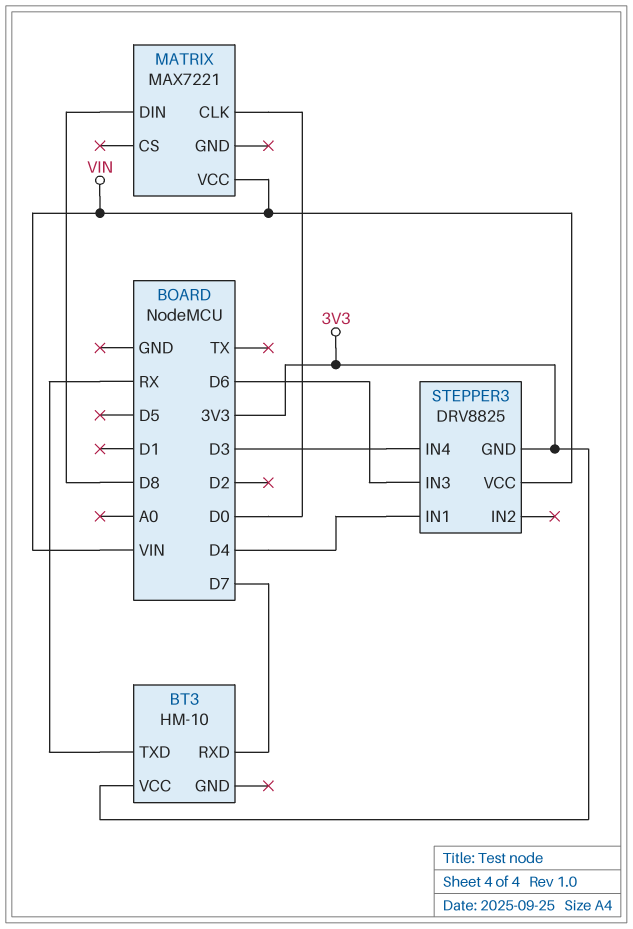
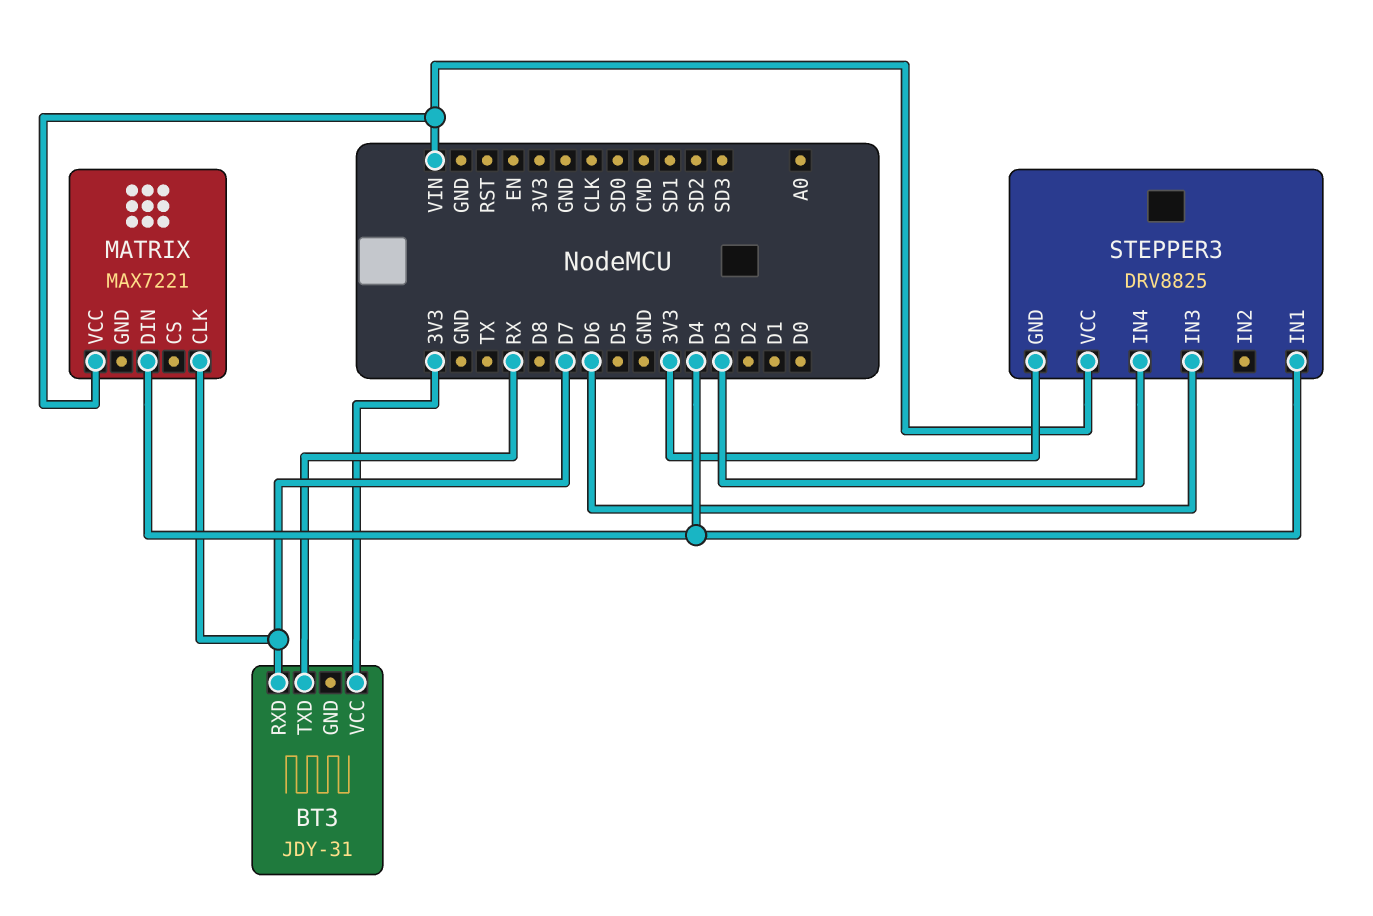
BT3: HM-10 -> JDY-31
MATRIX pin CLK: D0 -> D7
MATRIX pin DIN: D8 -> D4

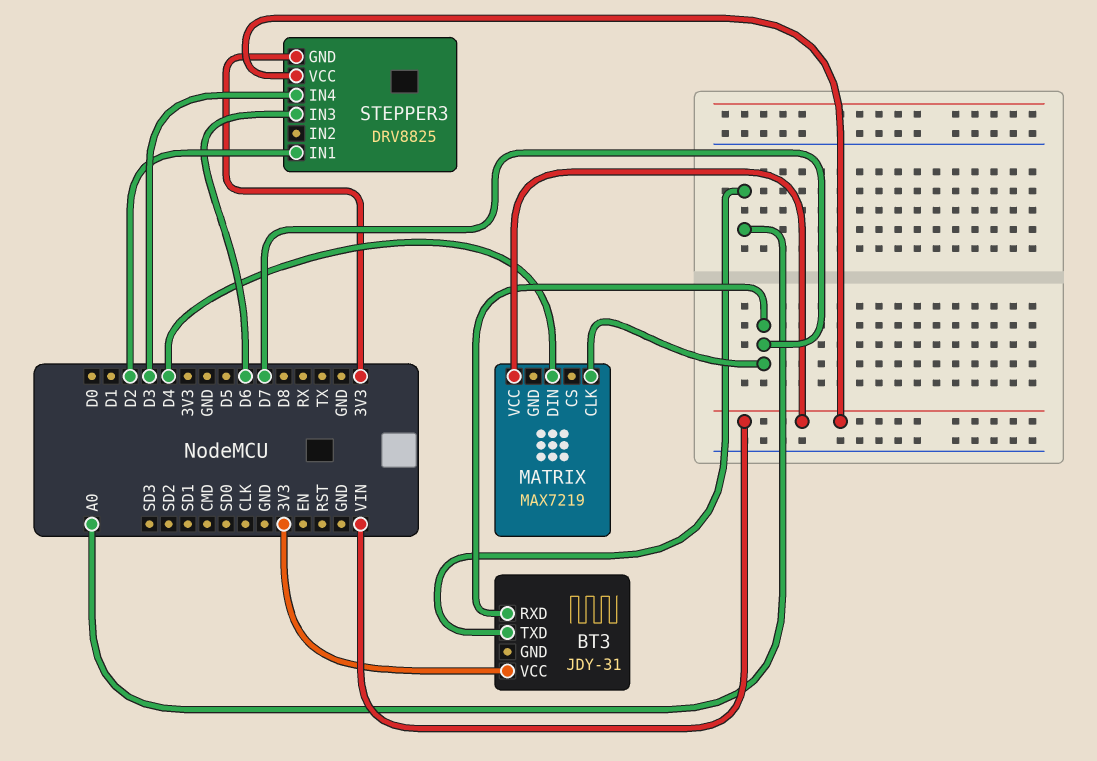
BT3 pin TXD: RX -> A0
MATRIX: MAX7221 -> MAX7219
STEPPER3 pin IN1: D4 -> D2

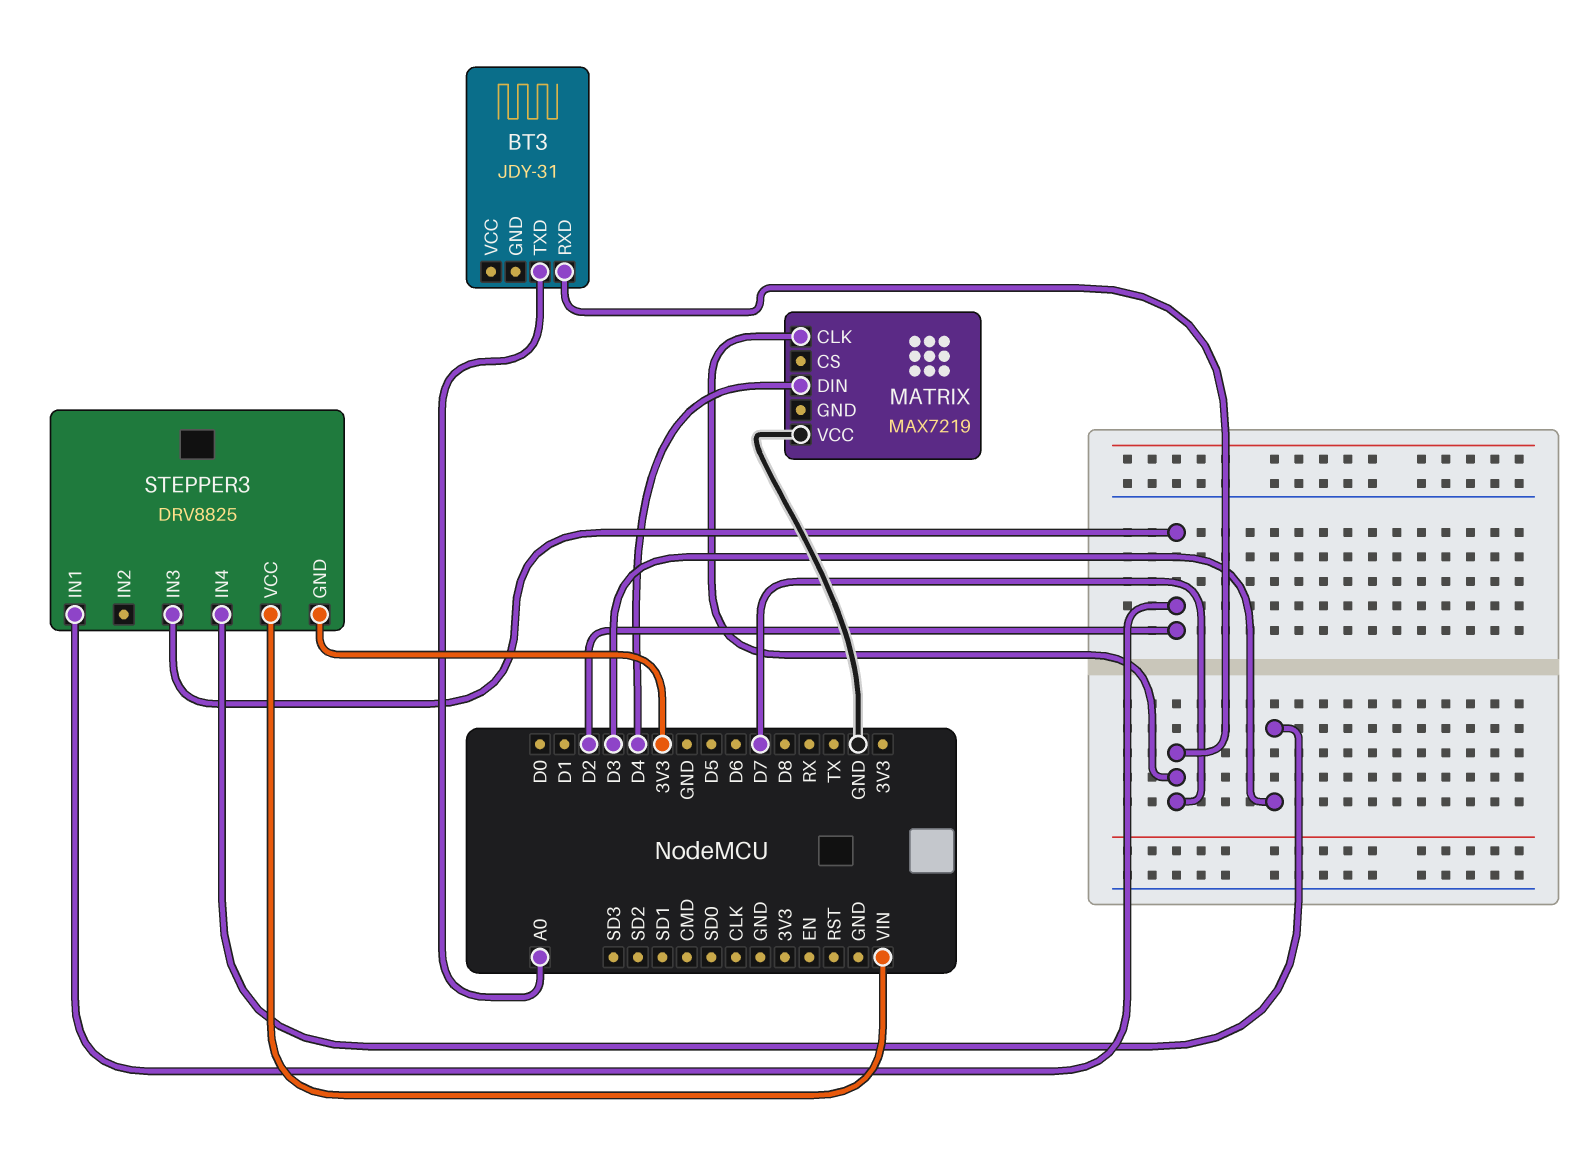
BT3 pin VCC: 3V3 -> none
MATRIX pin VCC: VIN -> GND
STEPPER3 pin IN3: D6 -> D2

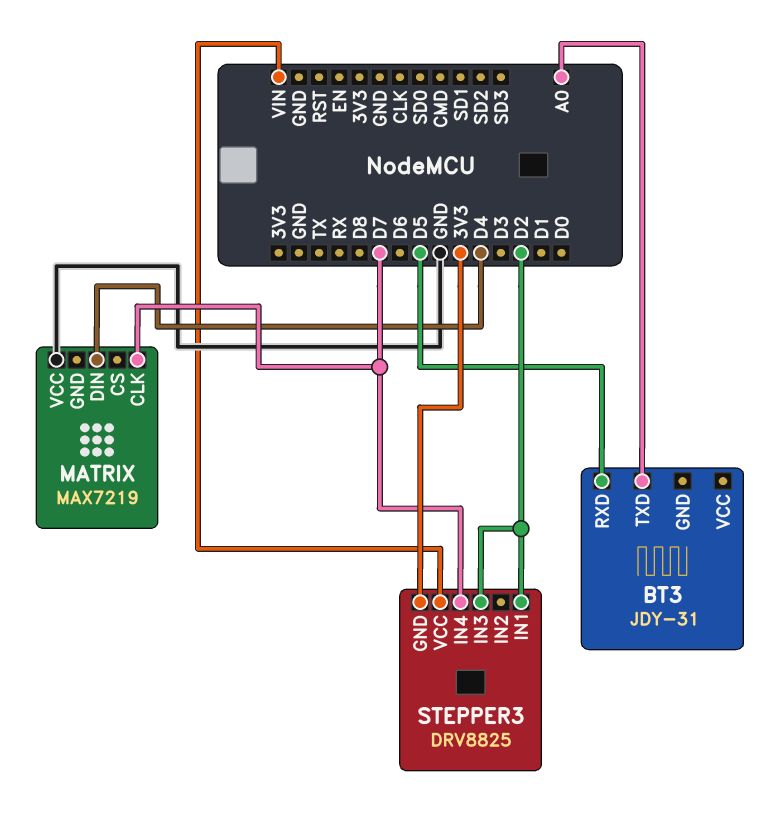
BT3 pin RXD: D7 -> D5
STEPPER3 pin IN4: D3 -> D7

